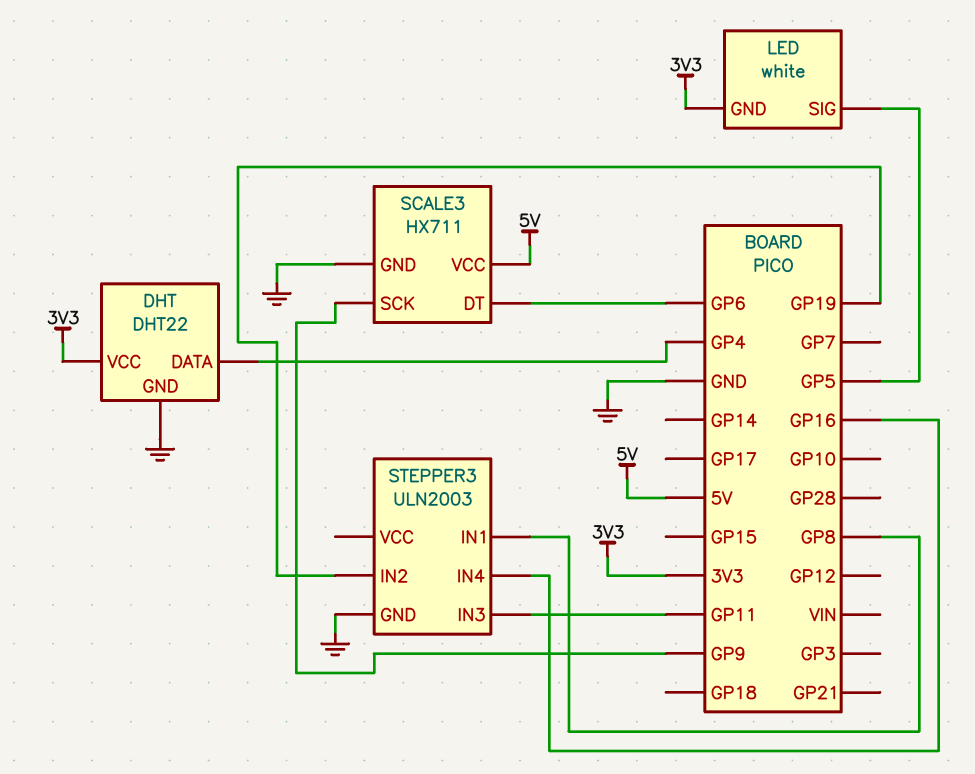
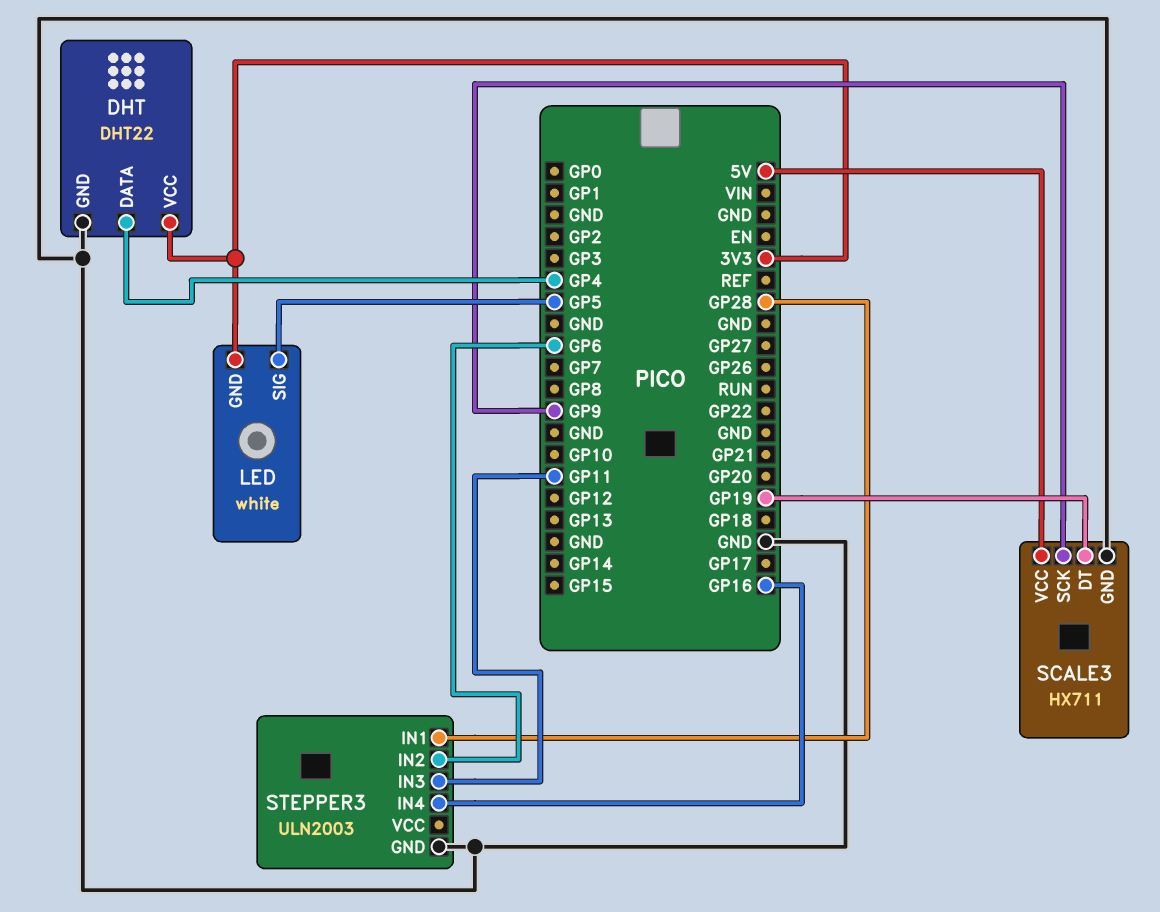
SCALE3 pin DT: GP6 -> GP19
STEPPER3 pin IN1: GP8 -> GP28
STEPPER3 pin IN2: GP19 -> GP6

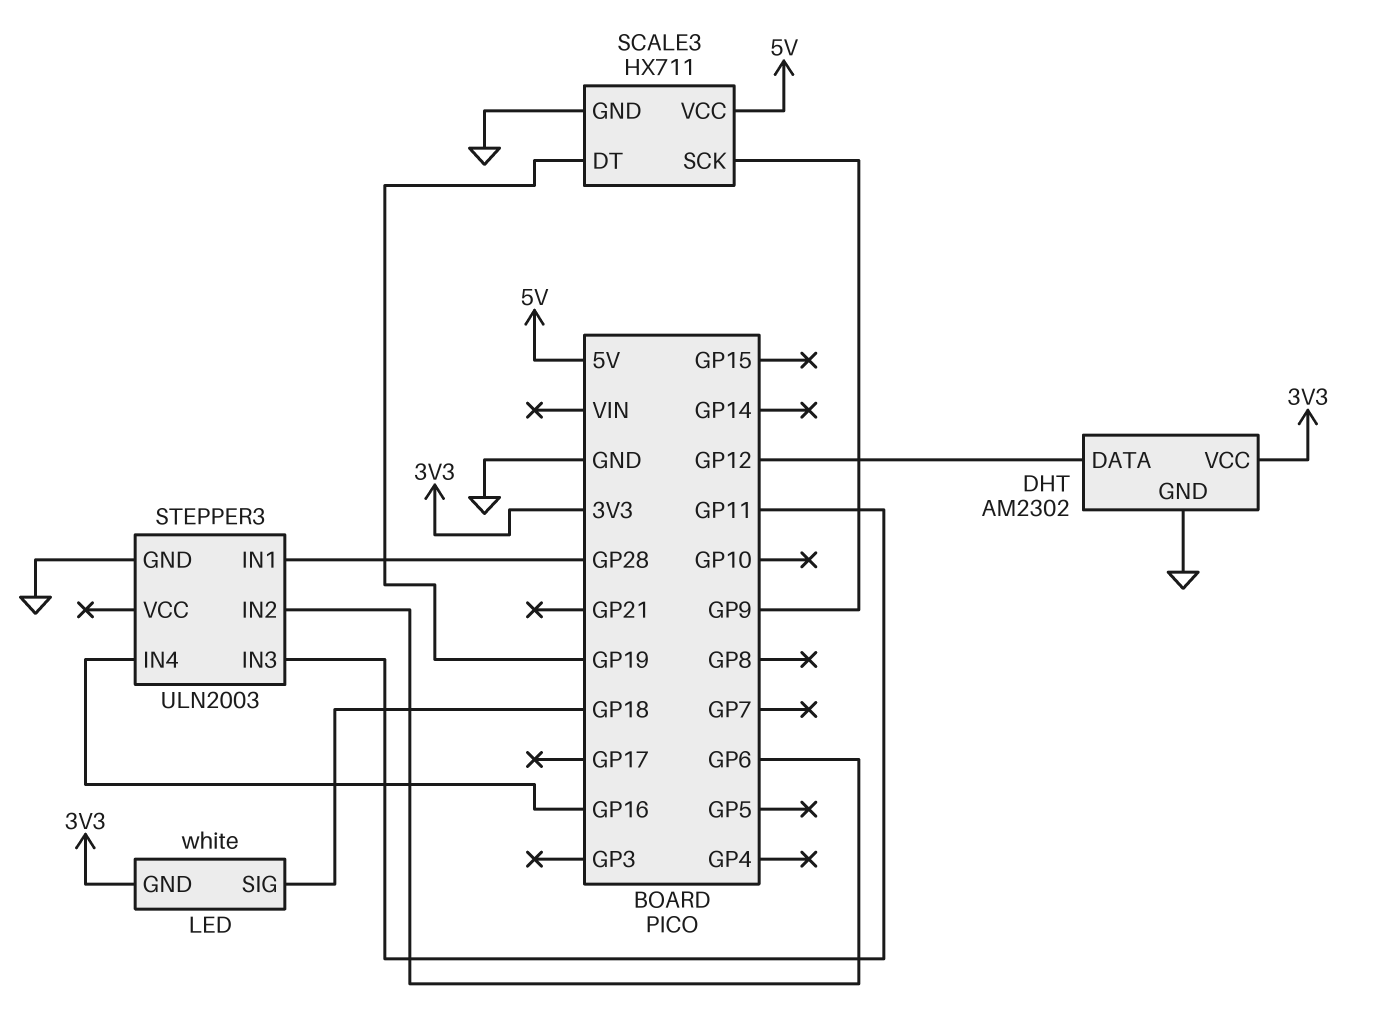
DHT: DHT22 -> AM2302
DHT pin DATA: GP4 -> GP12
LED pin SIG: GP5 -> GP18

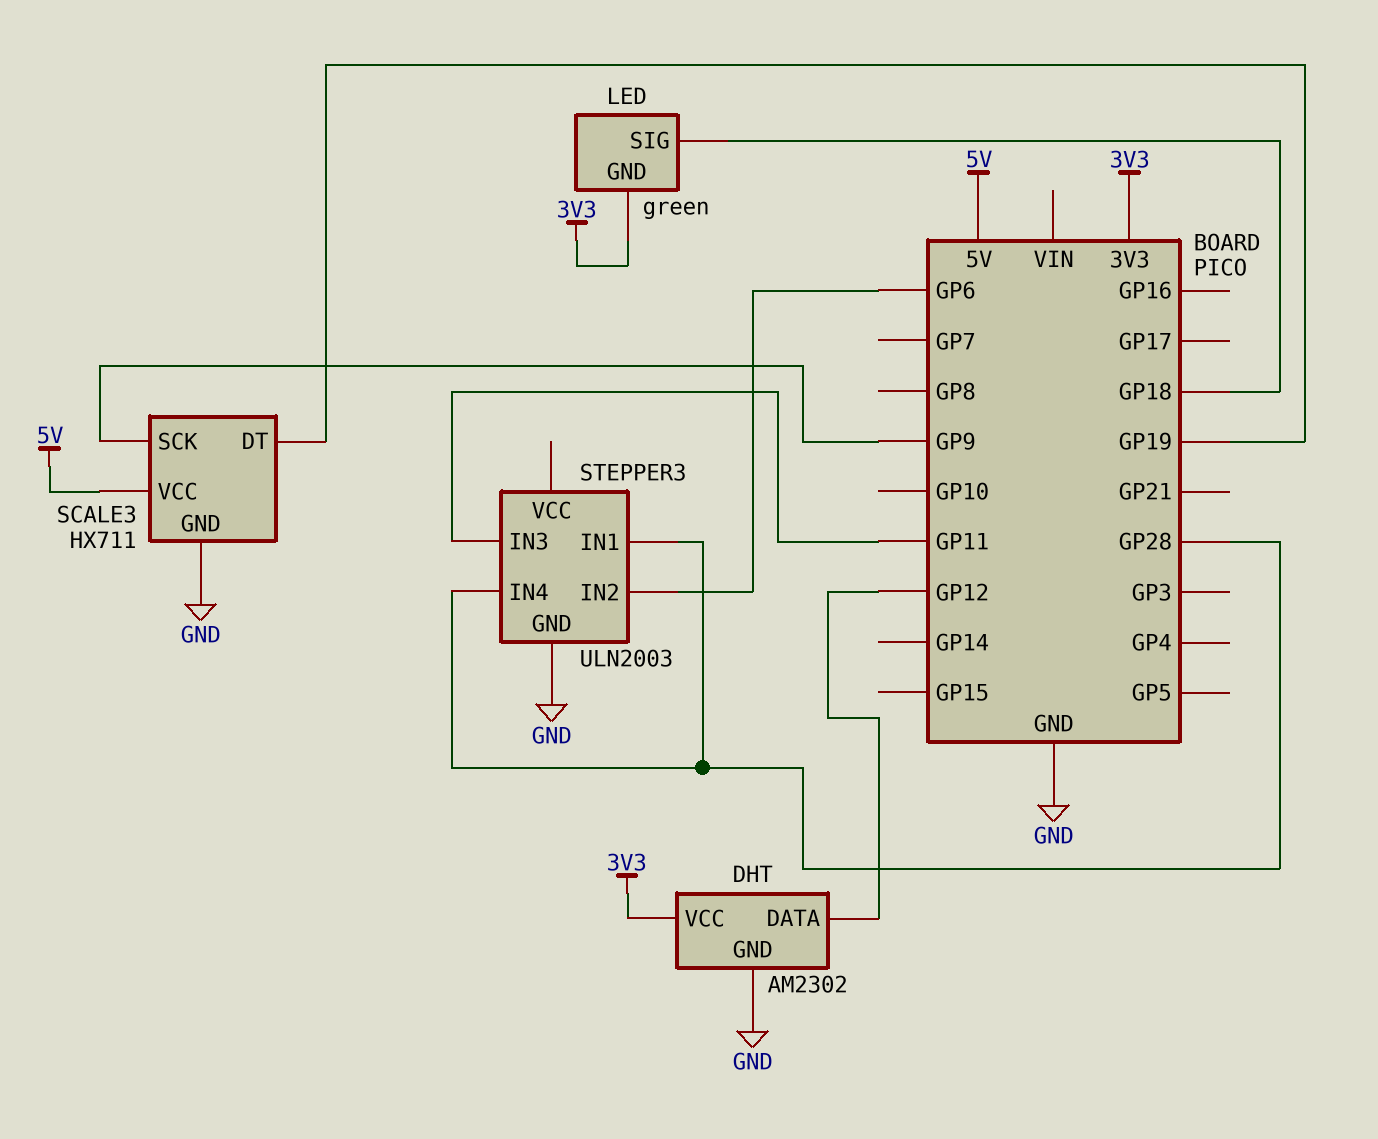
LED: white -> green
STEPPER3 pin IN4: GP16 -> GP28

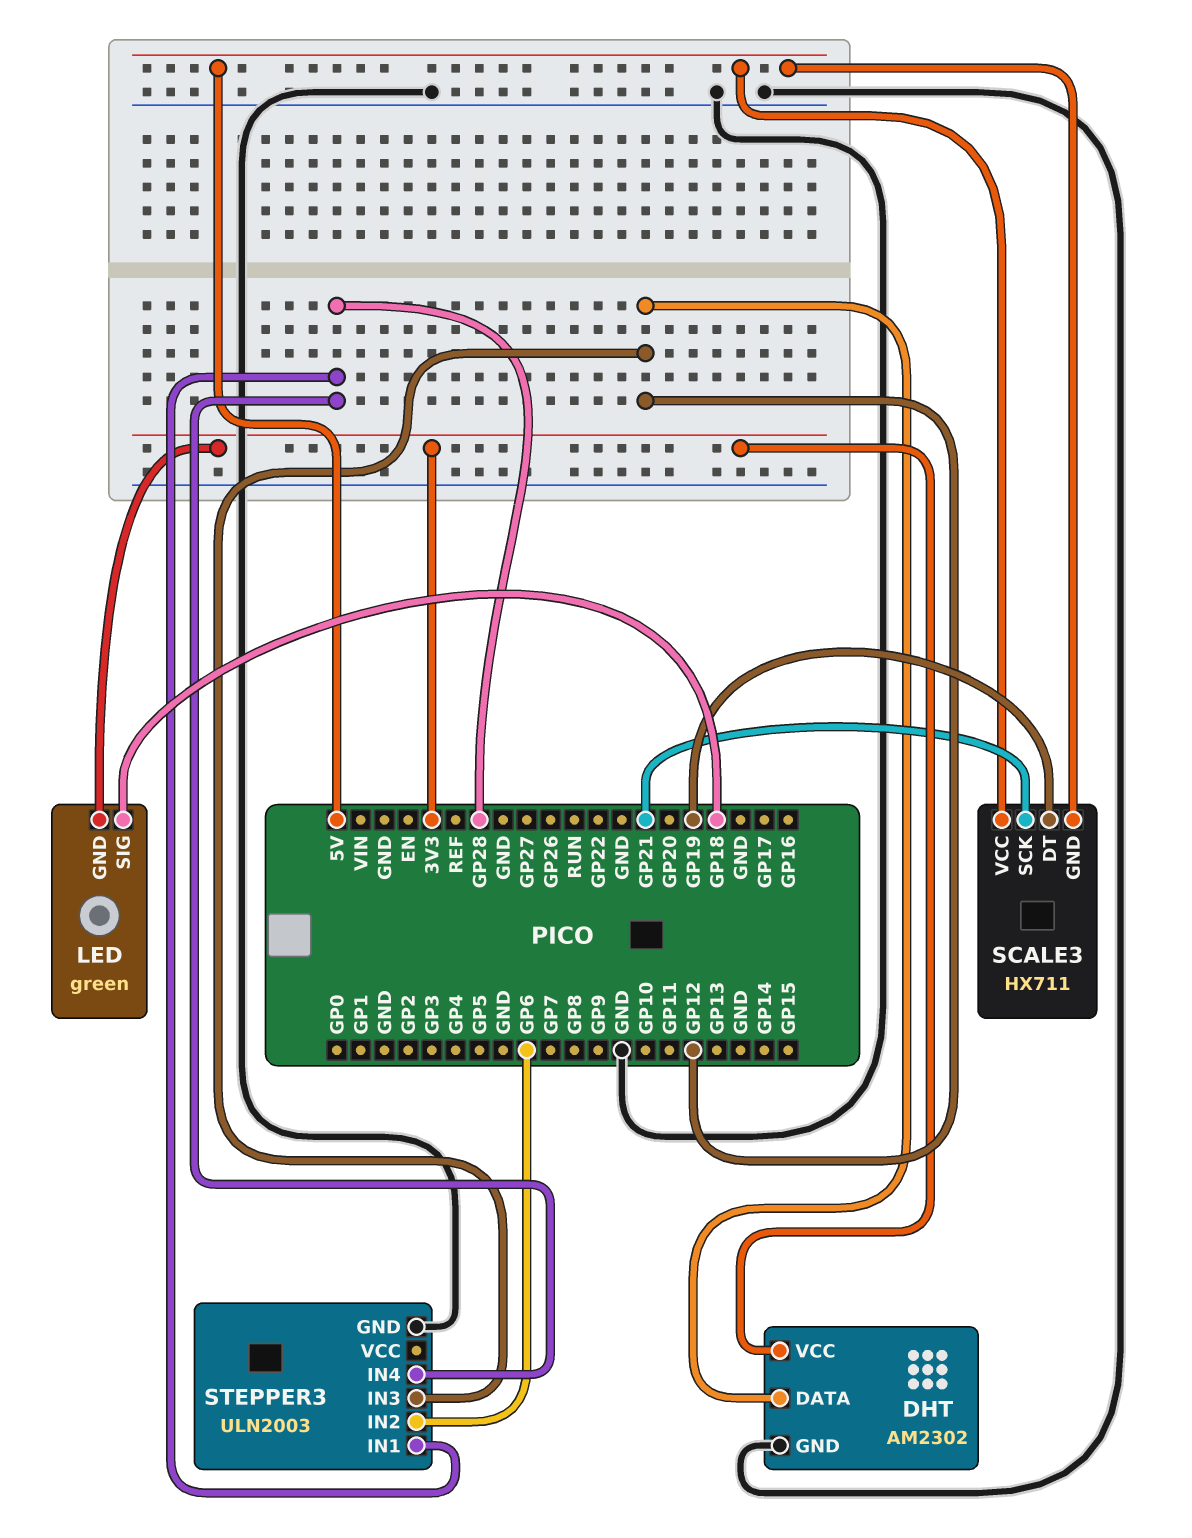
SCALE3 pin GND: GND -> 5V
SCALE3 pin SCK: GP9 -> GP21
STEPPER3 pin IN3: GP11 -> GP12

